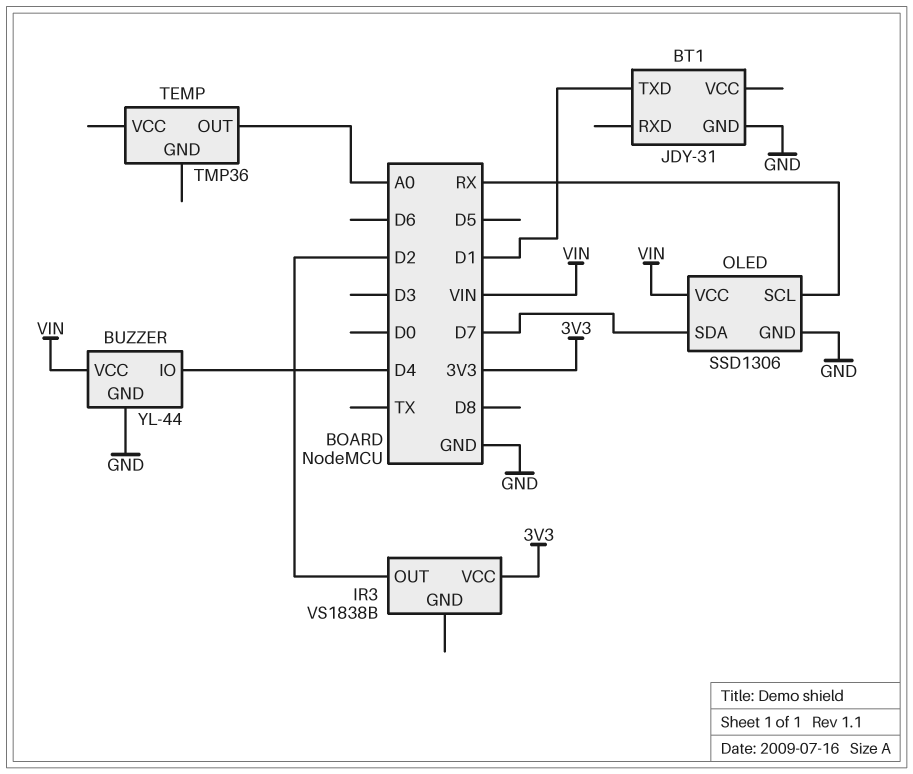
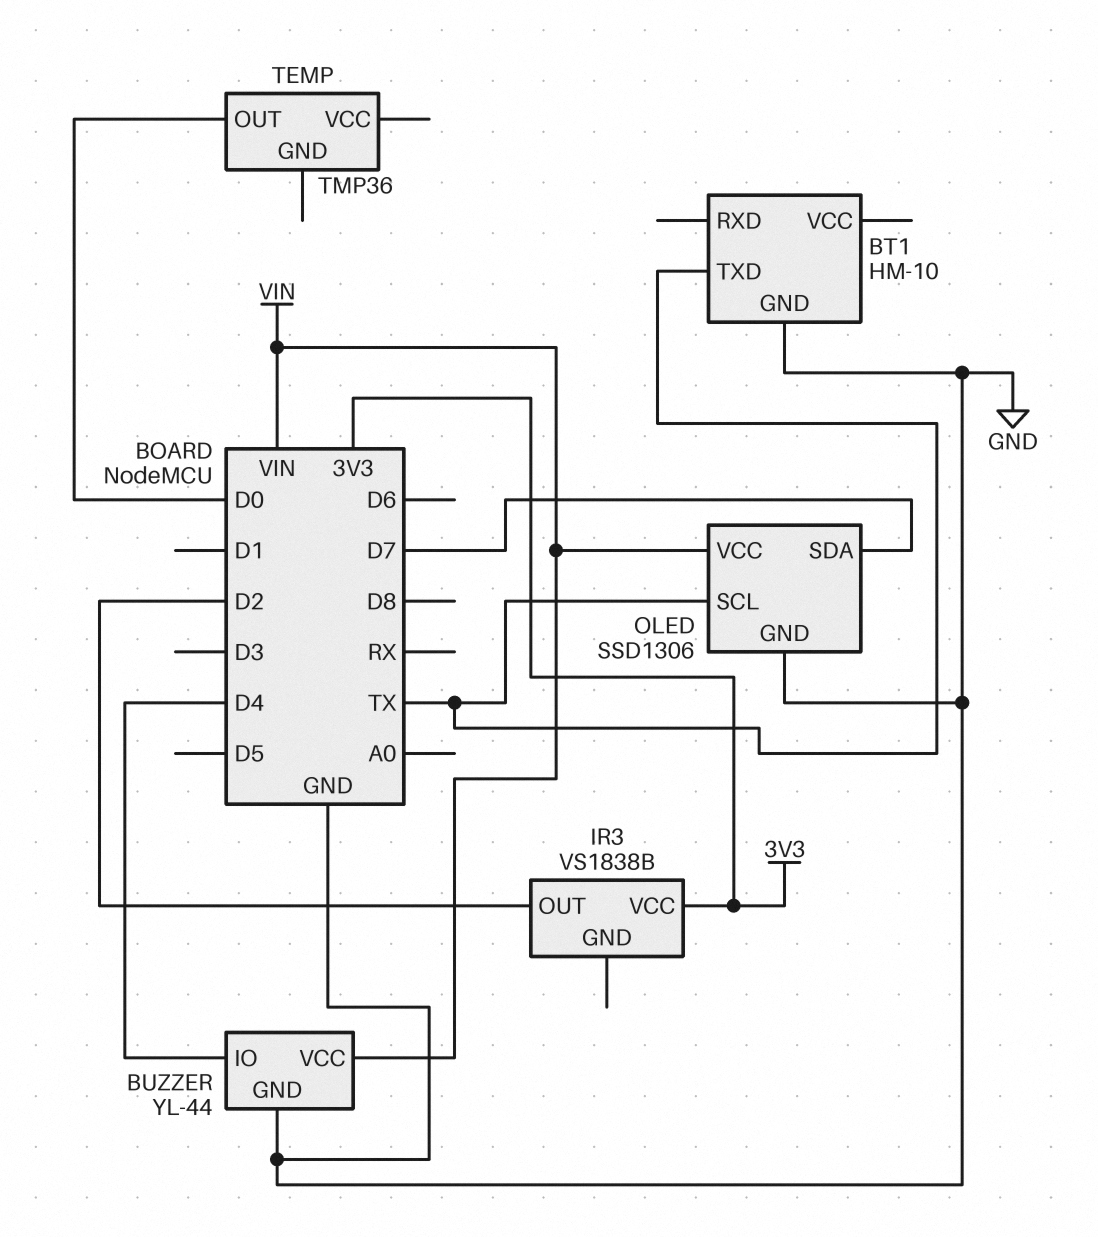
BT1: JDY-31 -> HM-10
BT1 pin TXD: D1 -> TX
OLED pin SCL: RX -> TX
TEMP pin OUT: A0 -> D0

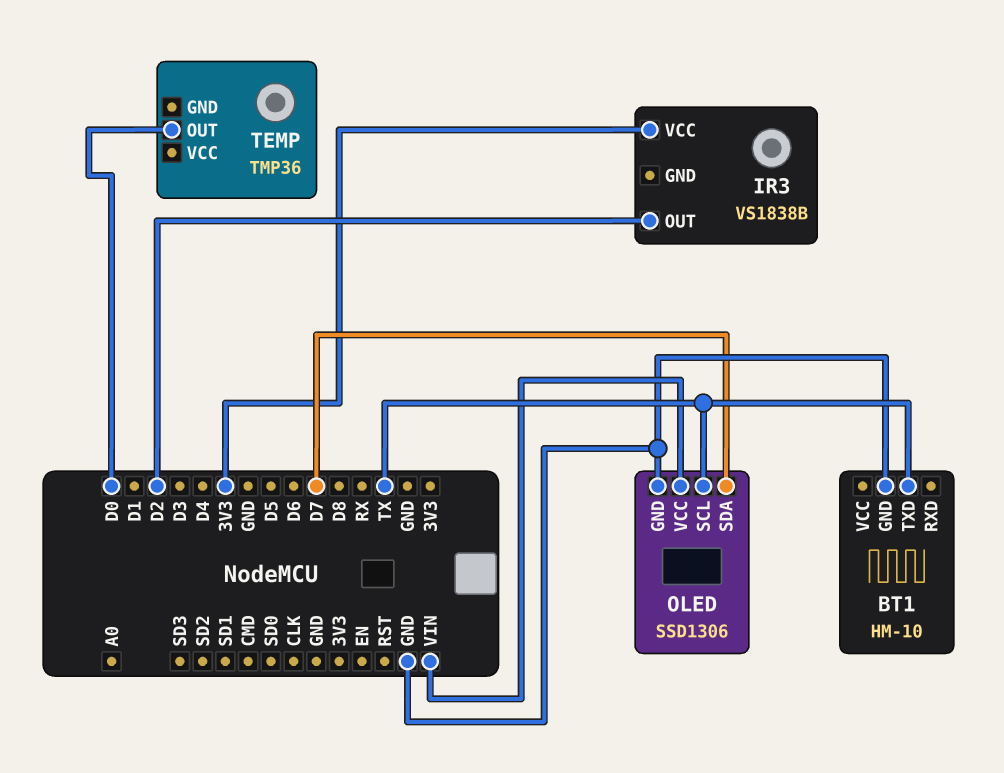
BUZZER: YL-44 -> none
BUZZER pin GND: GND -> none
BUZZER pin IO: D4 -> none
BUZZER pin VCC: VIN -> none

